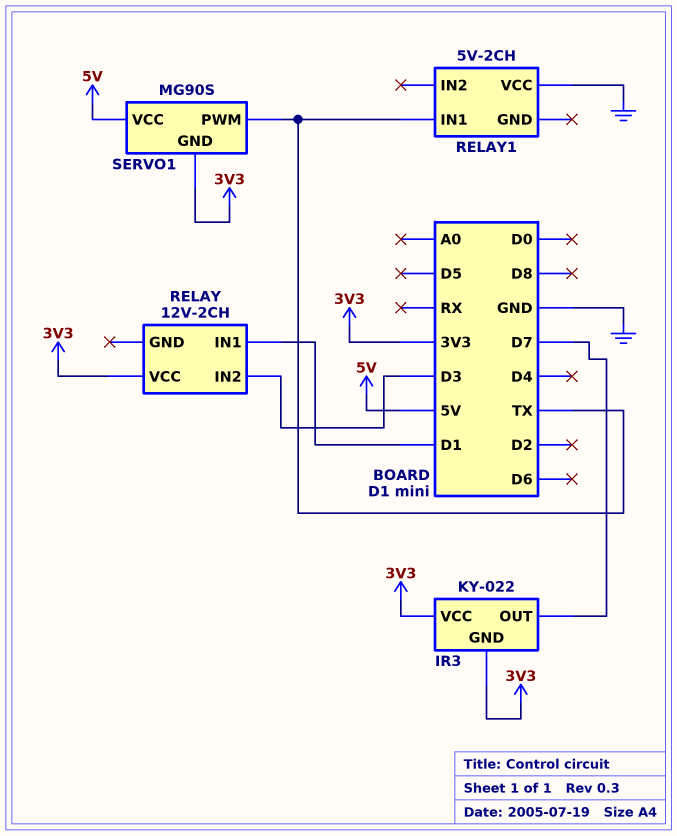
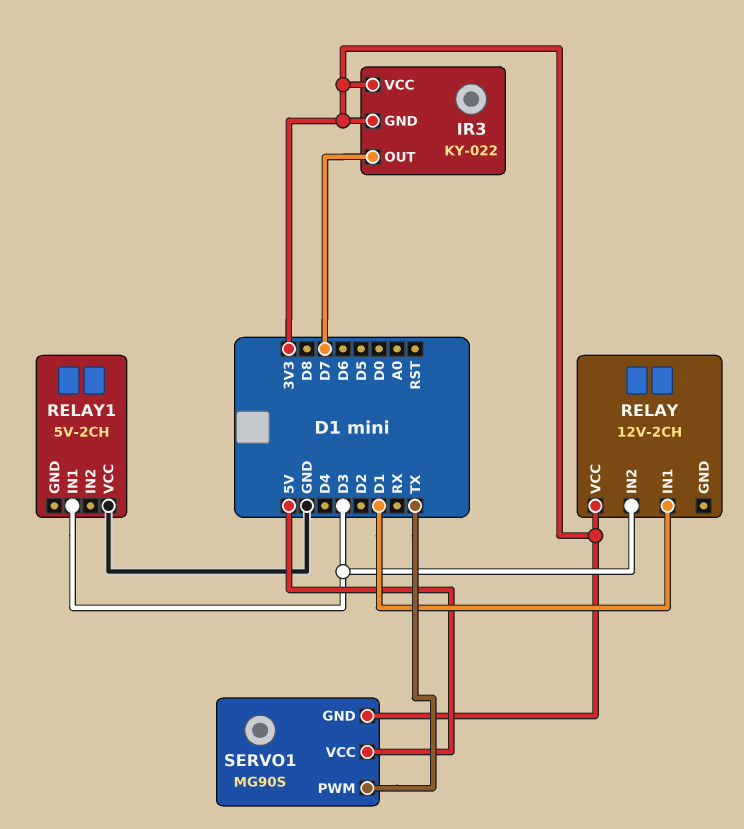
RELAY1 pin IN1: TX -> D3

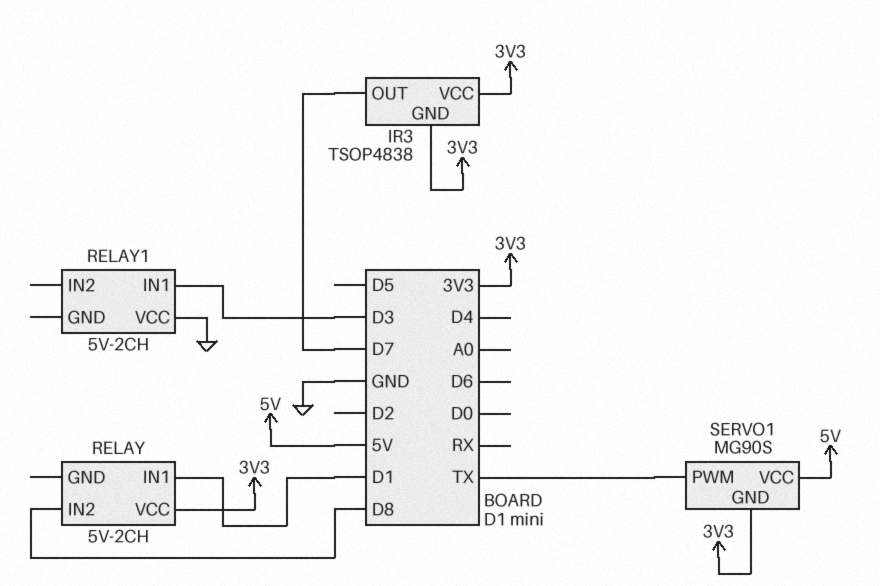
IR3: KY-022 -> TSOP4838
RELAY: 12V-2CH -> 5V-2CH
RELAY pin IN2: D3 -> D8

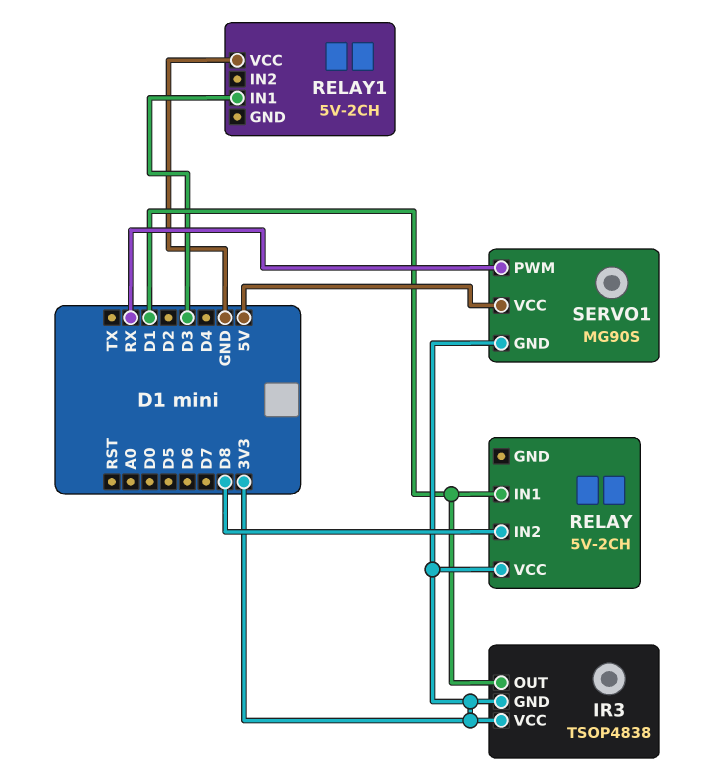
IR3 pin OUT: D7 -> D1
SERVO1 pin PWM: TX -> RX

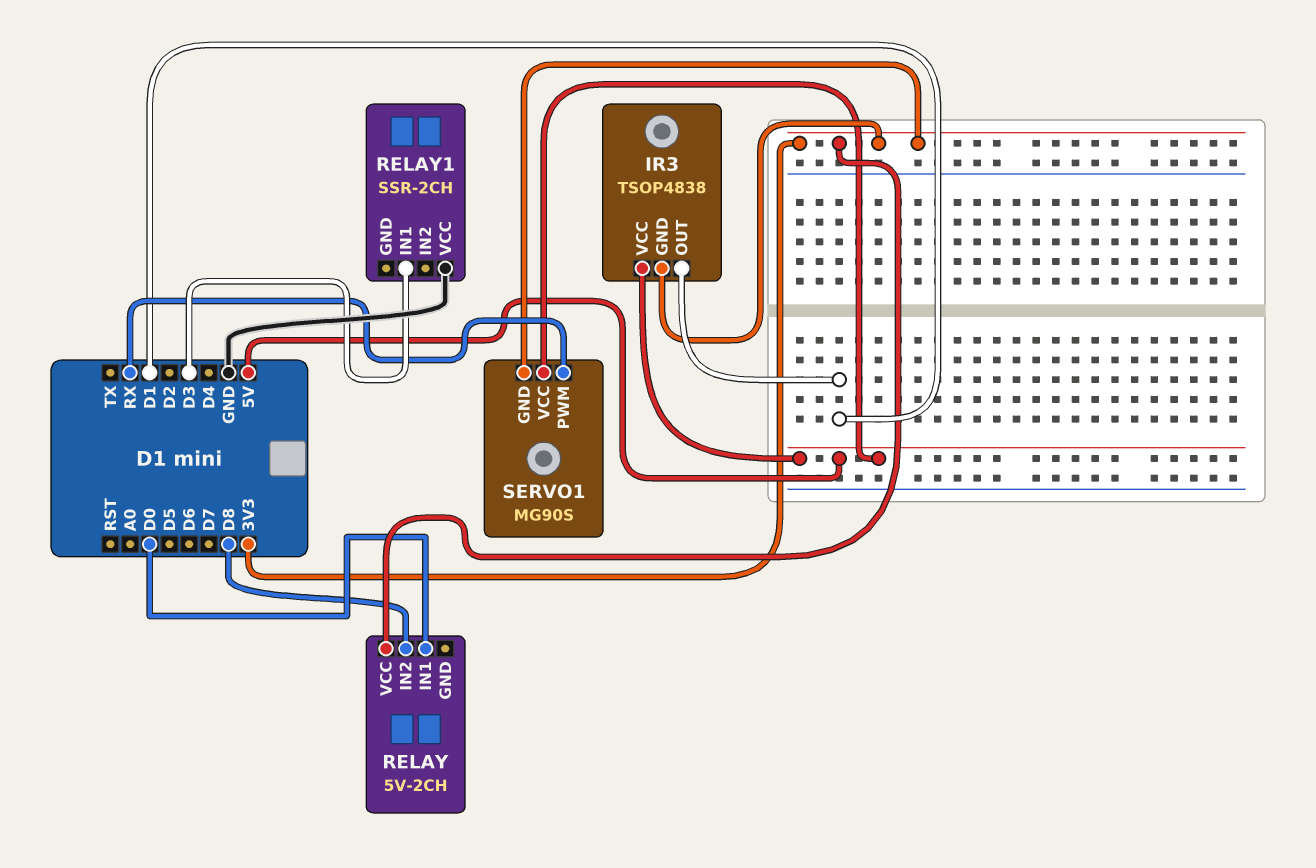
IR3 pin VCC: 3V3 -> 5V
RELAY pin IN1: D1 -> D0
RELAY1: 5V-2CH -> SSR-2CH

